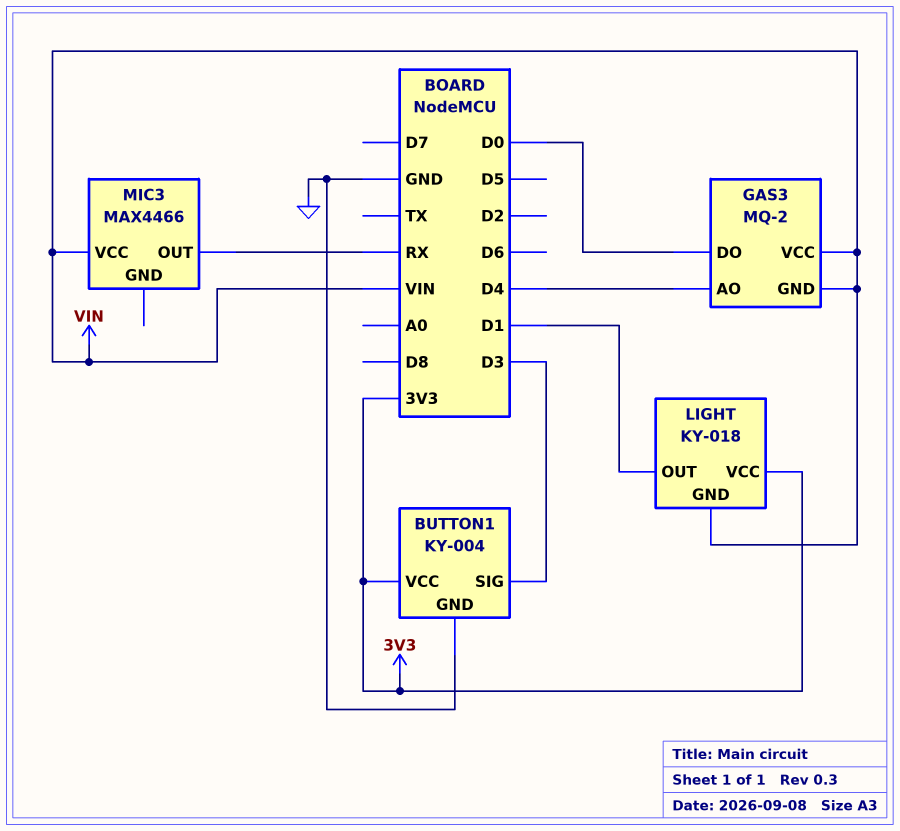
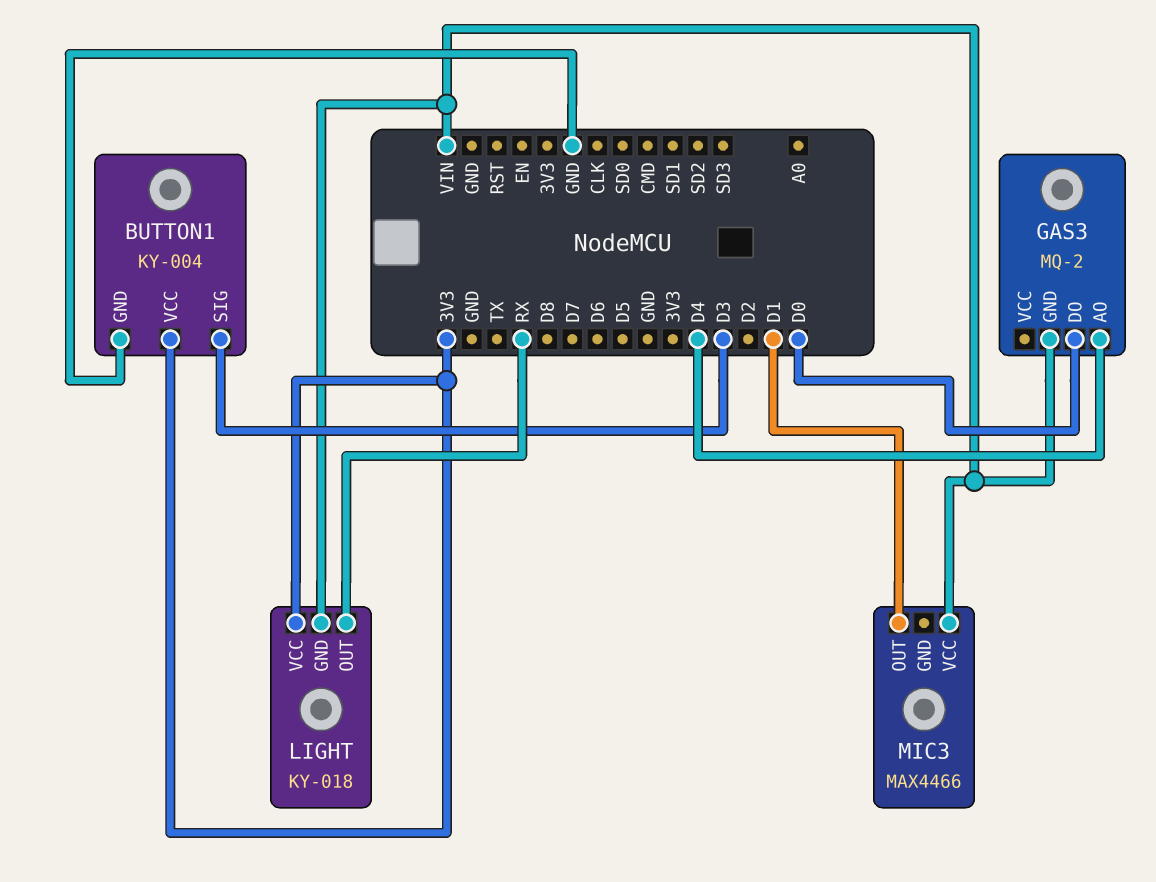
GAS3 pin VCC: VIN -> none
LIGHT pin OUT: D1 -> RX
MIC3 pin OUT: RX -> D1

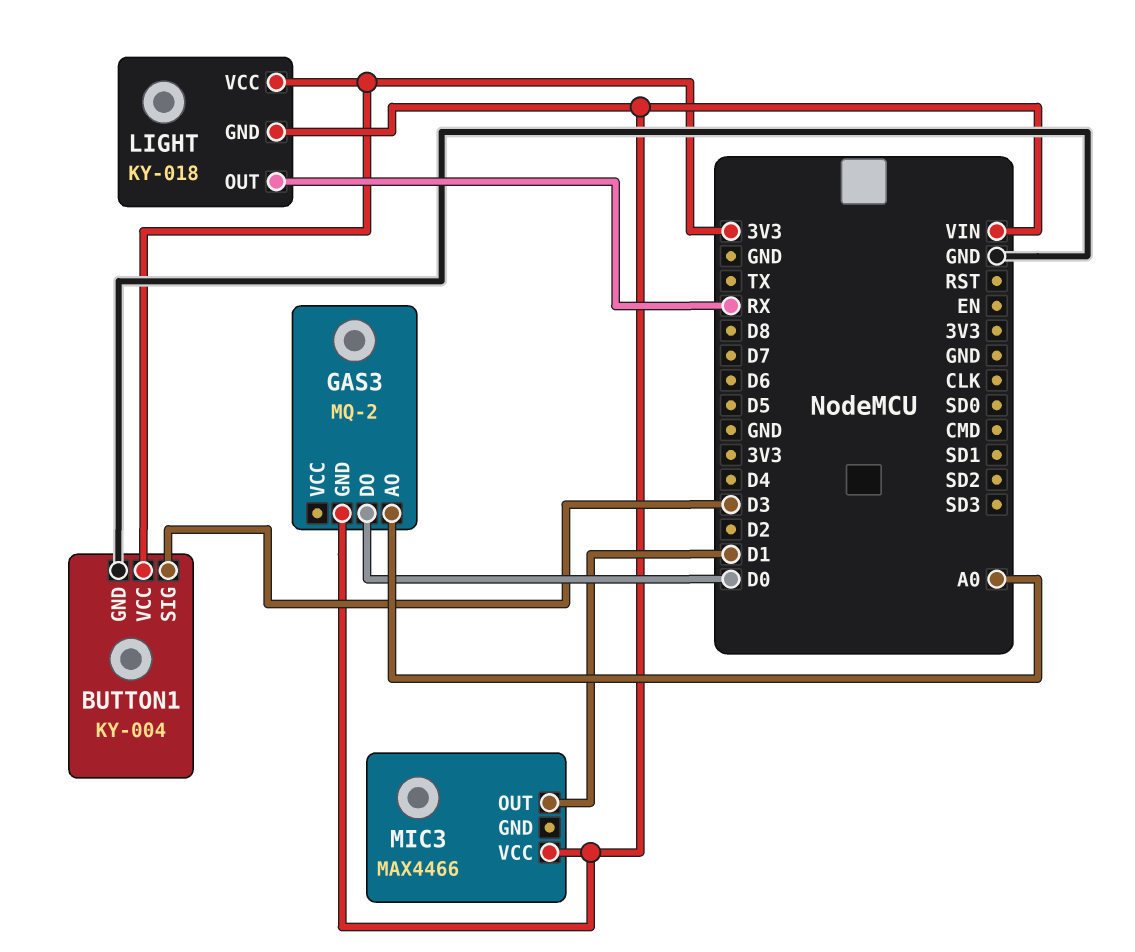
GAS3 pin AO: D4 -> A0

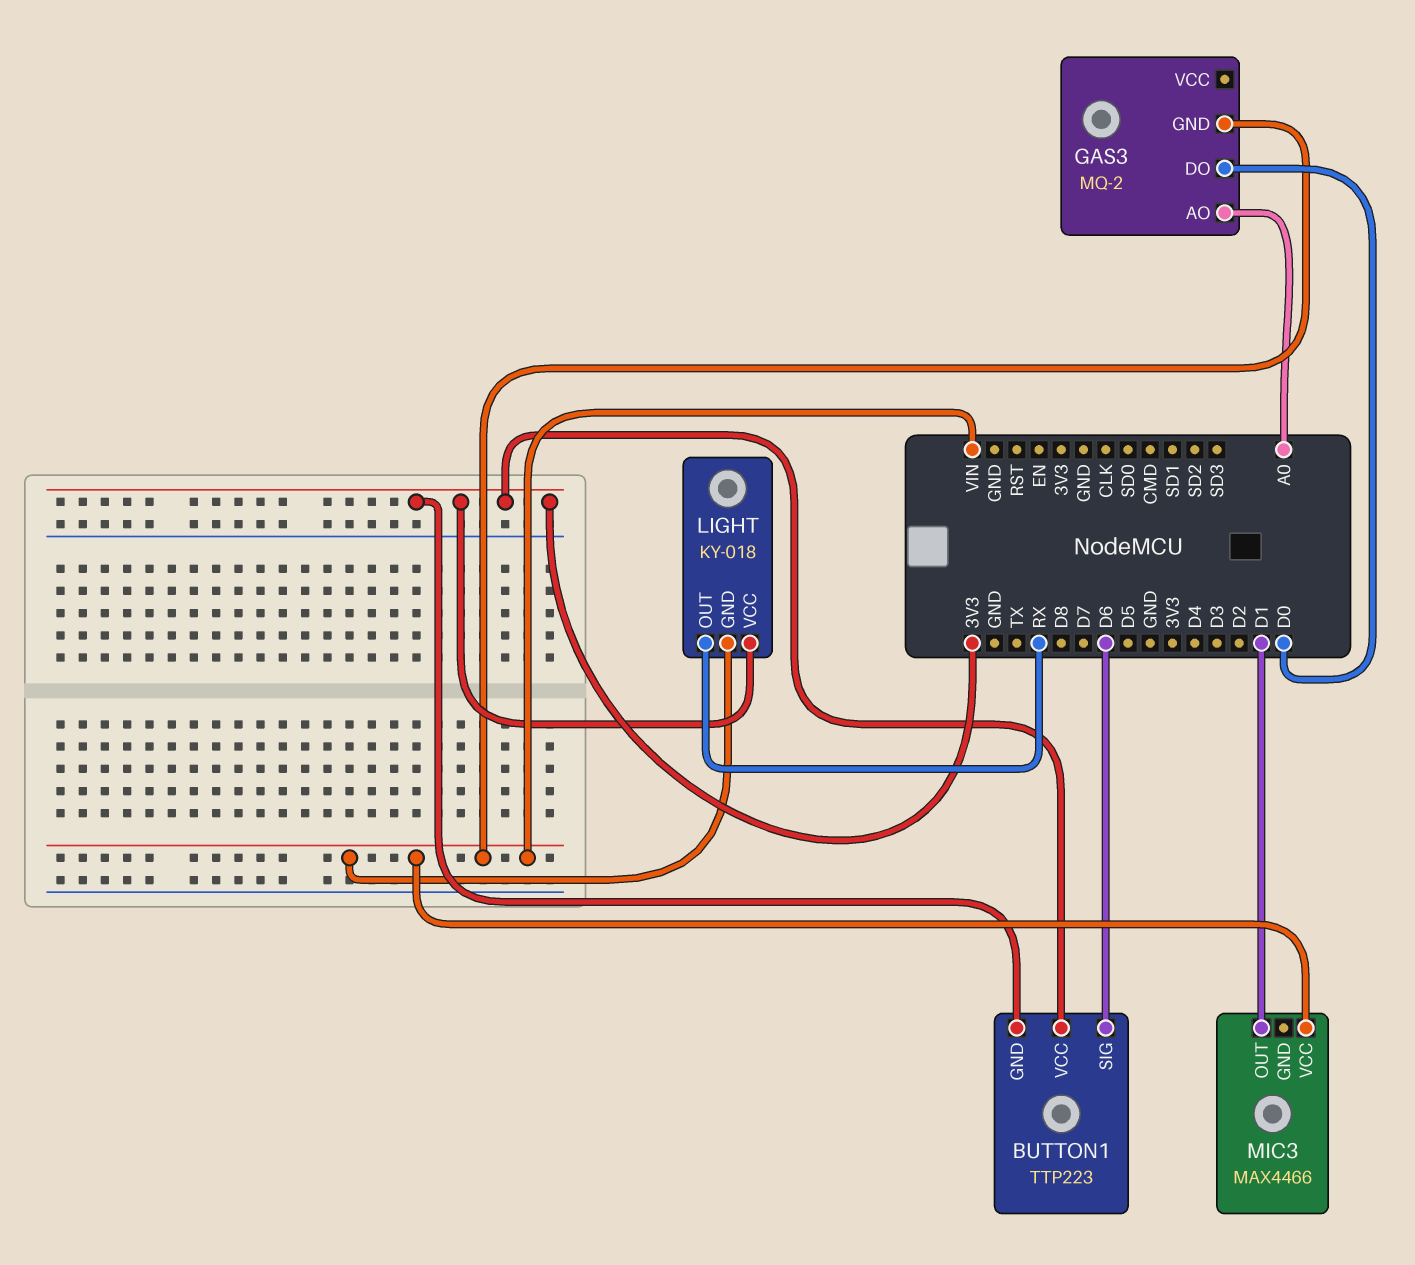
BUTTON1: KY-004 -> TTP223
BUTTON1 pin GND: GND -> 3V3
BUTTON1 pin SIG: D3 -> D6

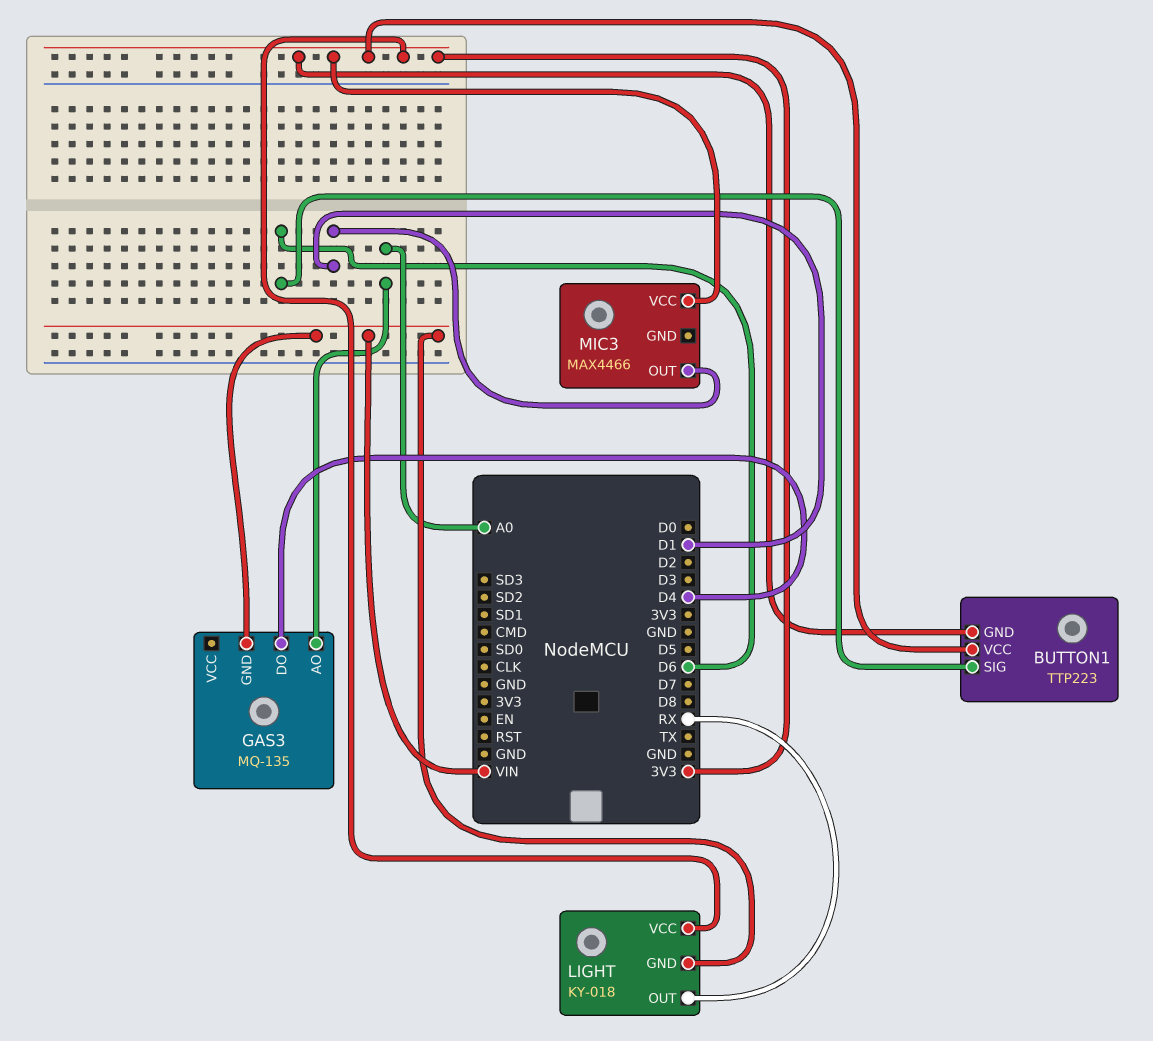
GAS3: MQ-2 -> MQ-135
GAS3 pin DO: D0 -> D4
MIC3 pin VCC: VIN -> 3V3

